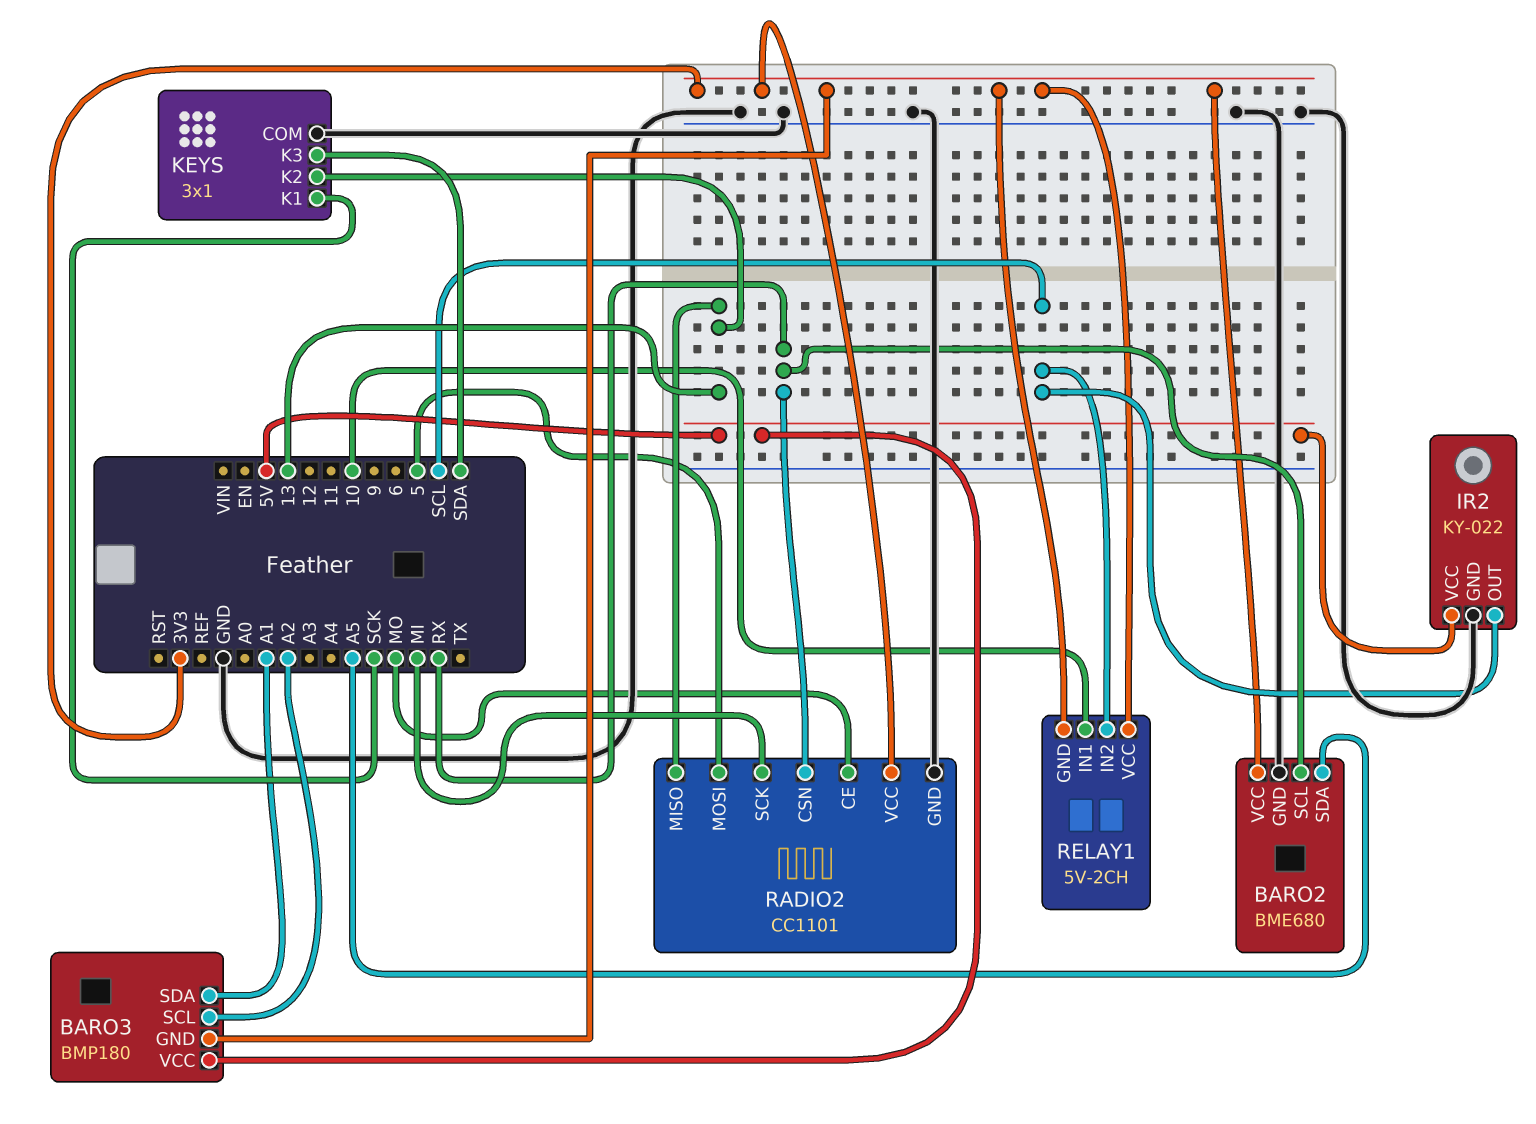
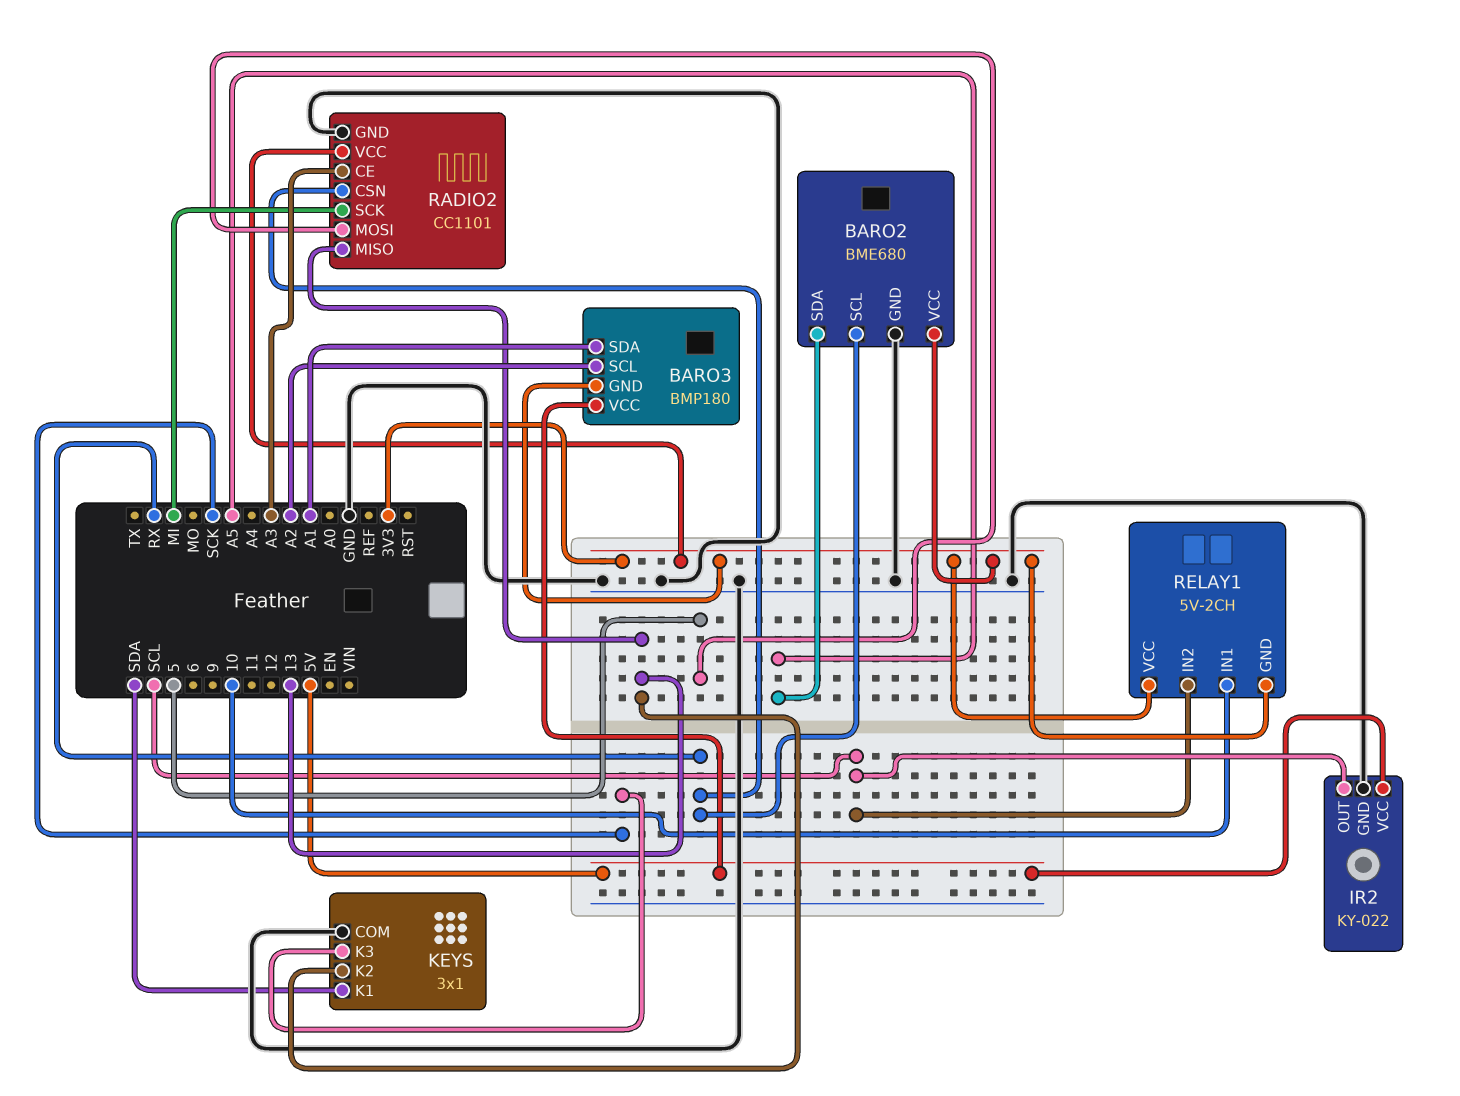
KEYS pin K1: SCK -> SDA
KEYS pin K3: SDA -> SCK
RADIO2 pin CE: MO -> A3

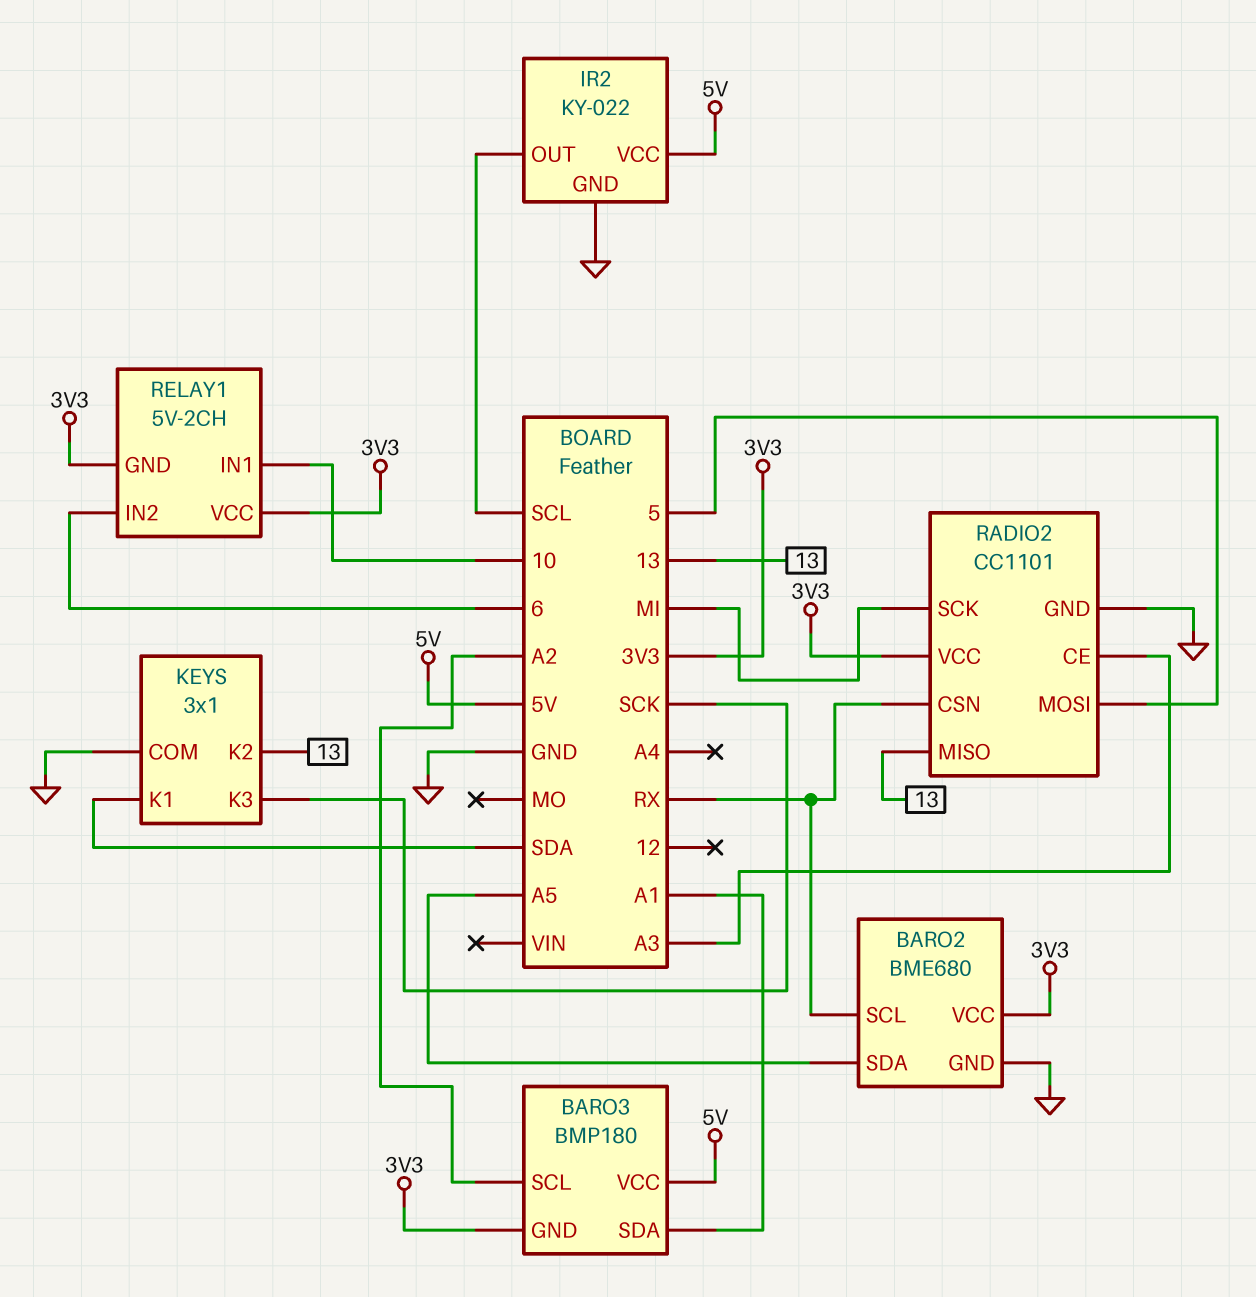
RELAY1 pin IN2: SCL -> 6

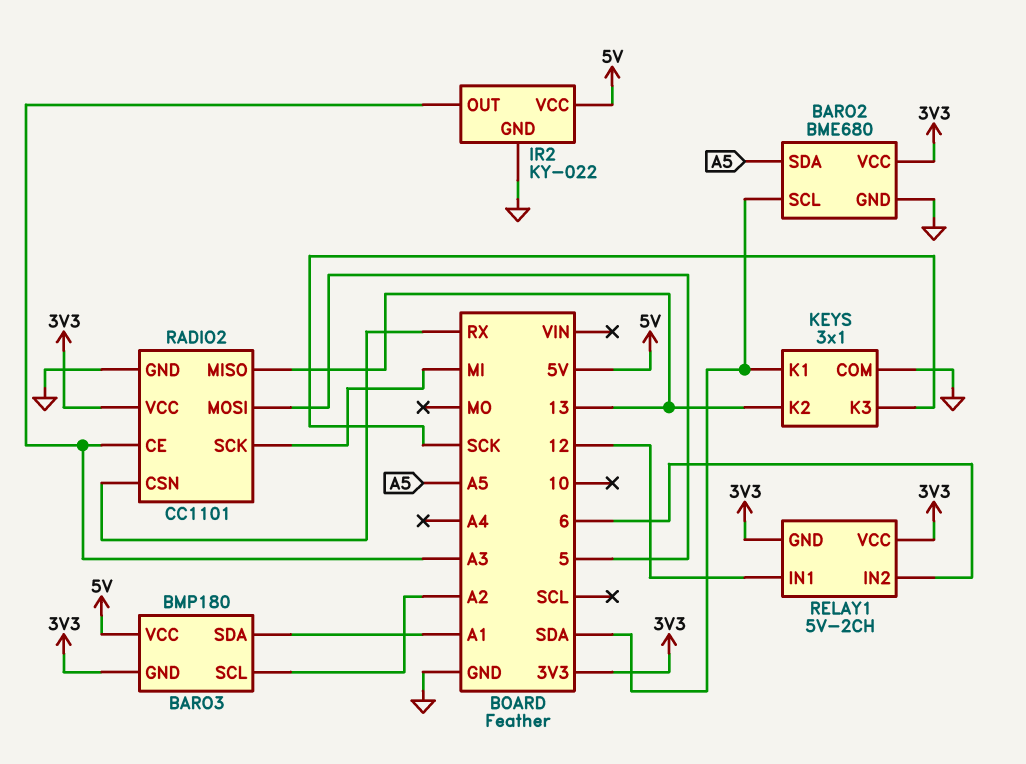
BARO2 pin SCL: RX -> SDA
IR2 pin OUT: SCL -> A3
RELAY1 pin IN1: 10 -> 12

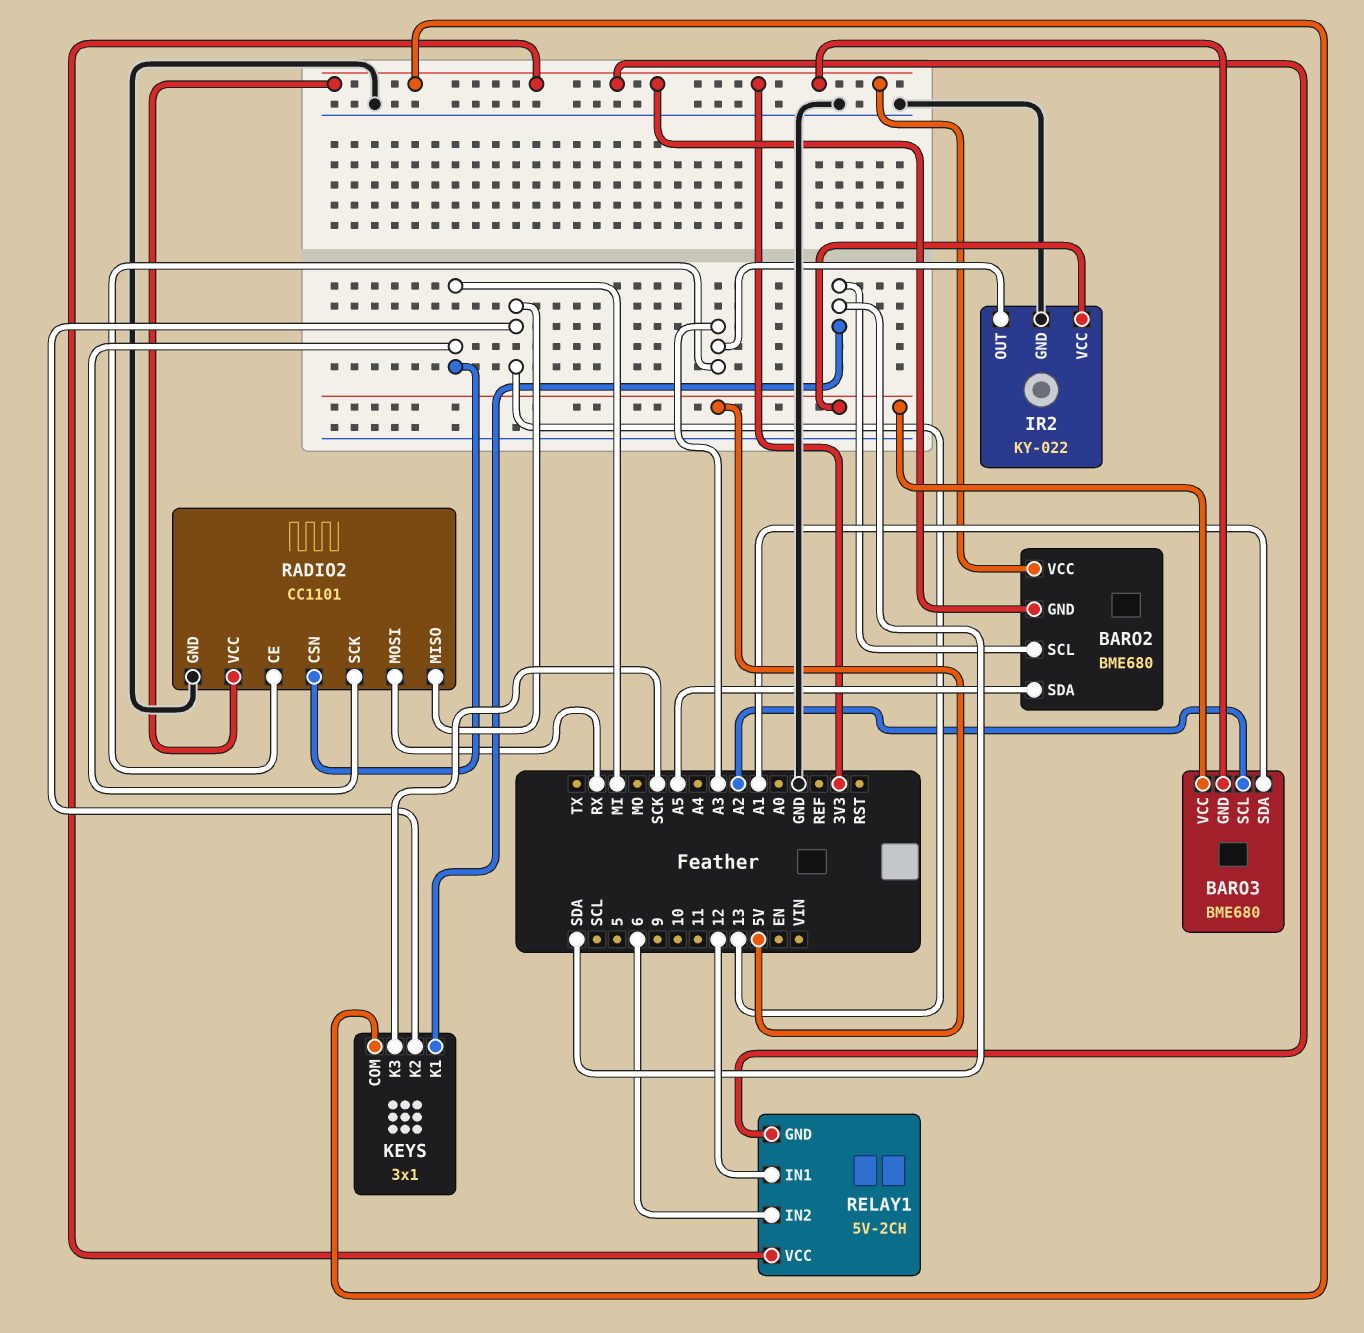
BARO2 pin GND: GND -> 3V3
BARO3: BMP180 -> BME680
KEYS pin COM: GND -> 3V3
RADIO2 pin CSN: RX -> MI
RADIO2 pin MOSI: 5 -> RX

